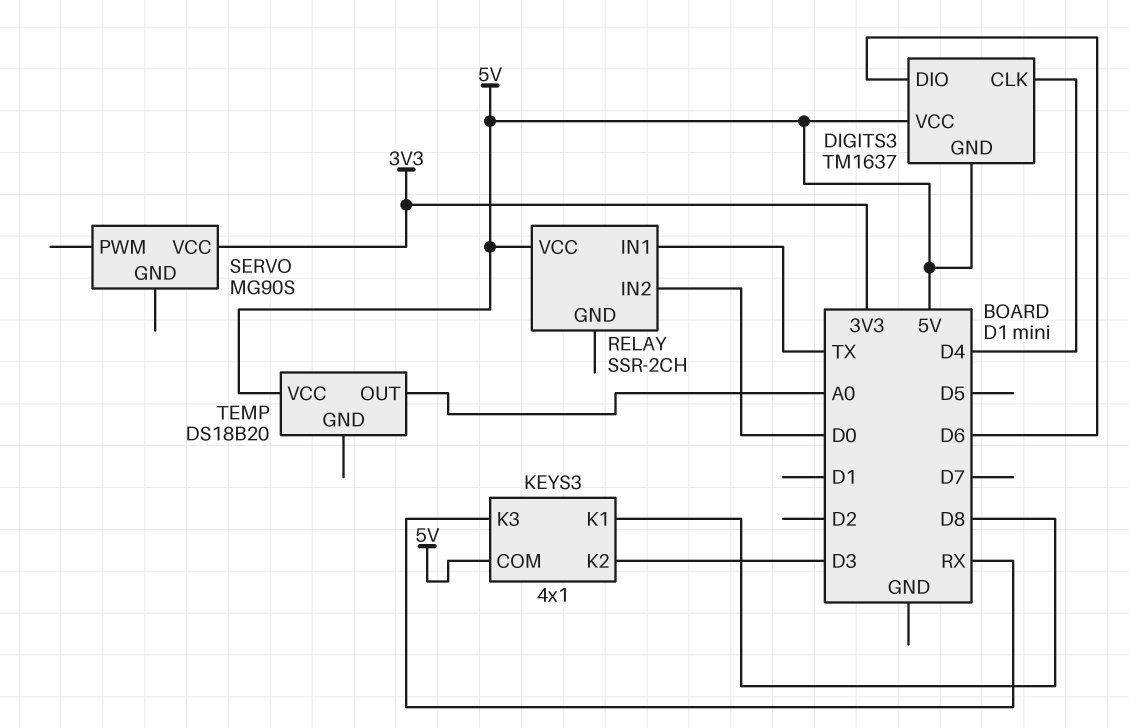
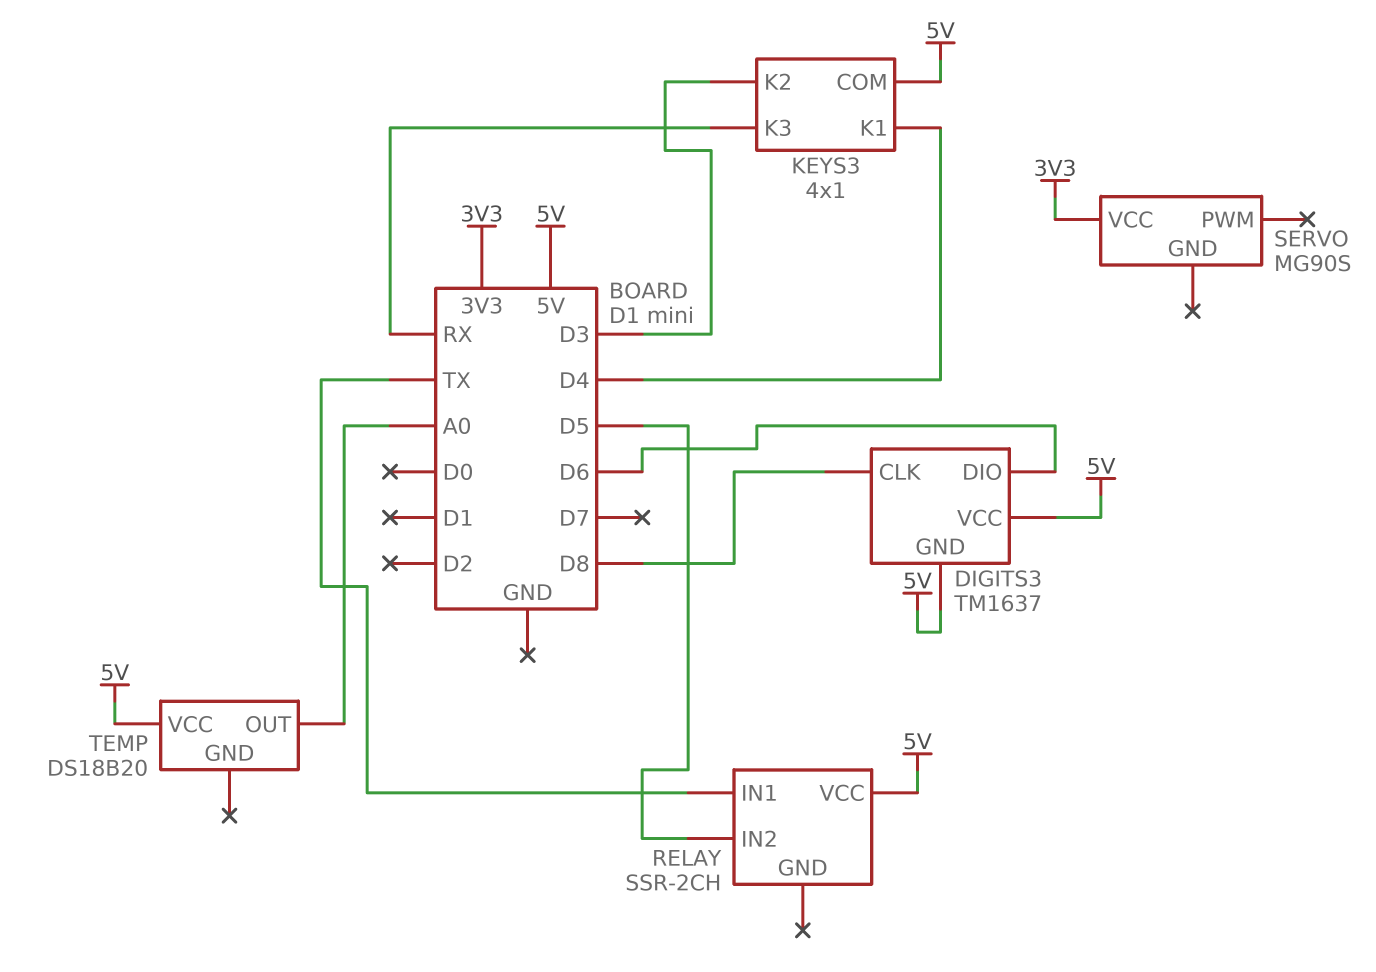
DIGITS3 pin CLK: D4 -> D8
KEYS3 pin K1: D8 -> D4
RELAY pin IN2: D0 -> D5

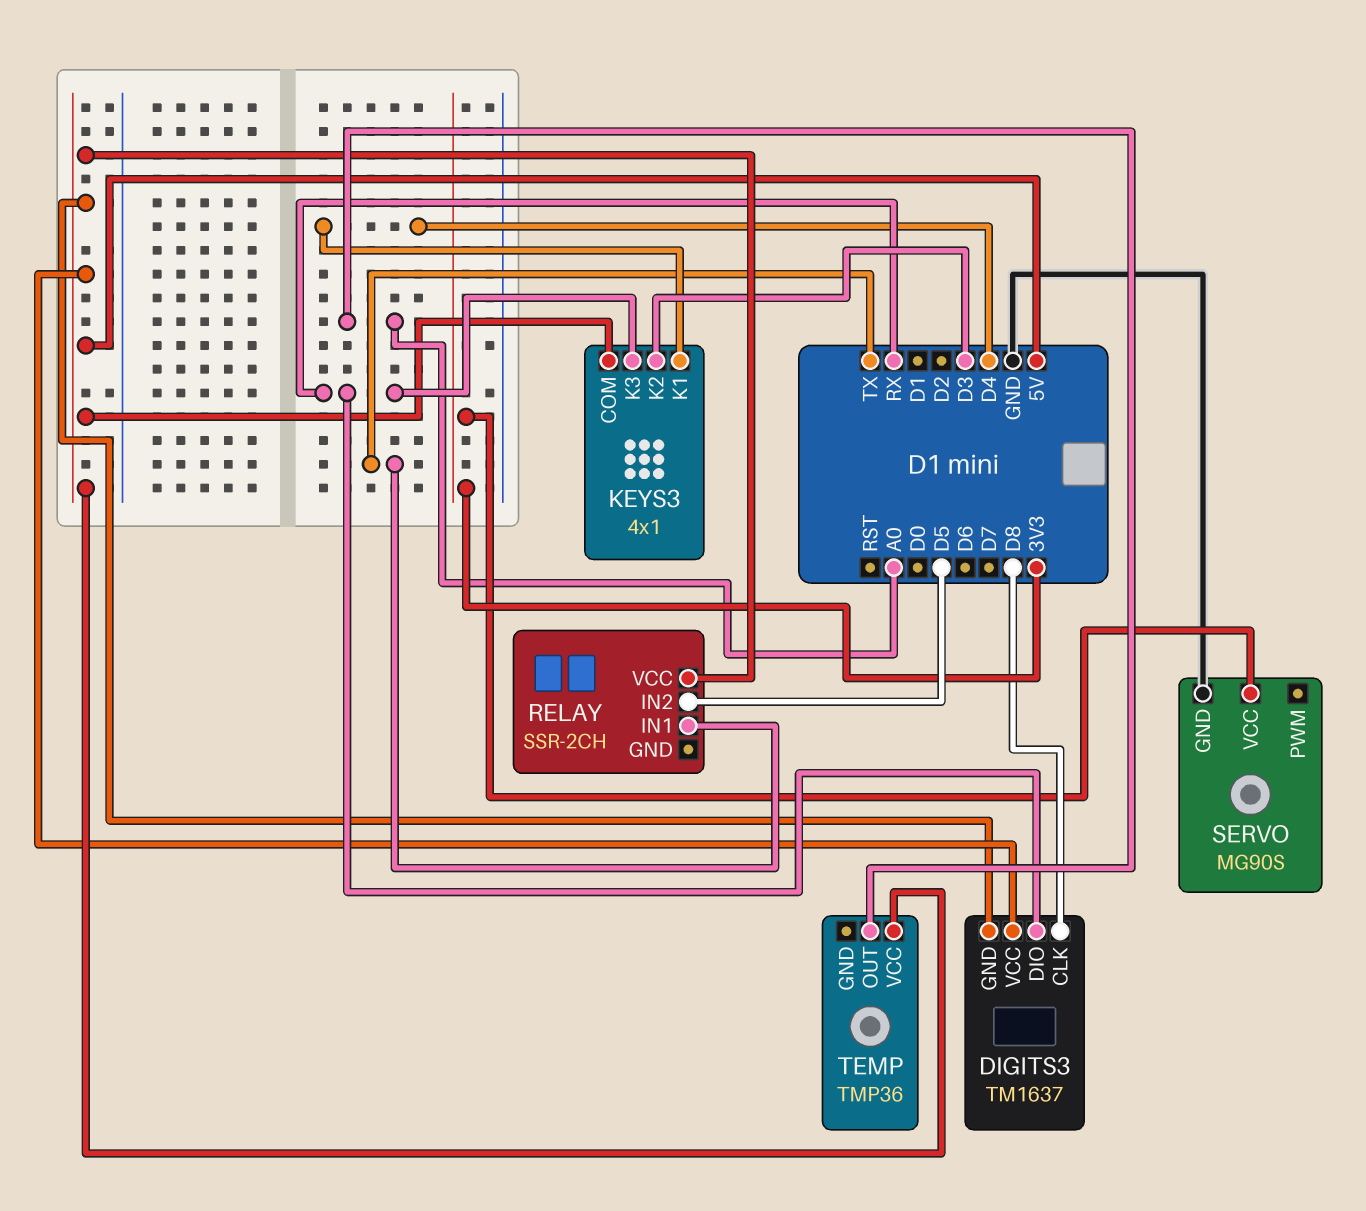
DIGITS3 pin DIO: D6 -> RX
SERVO pin GND: none -> GND
TEMP: DS18B20 -> TMP36

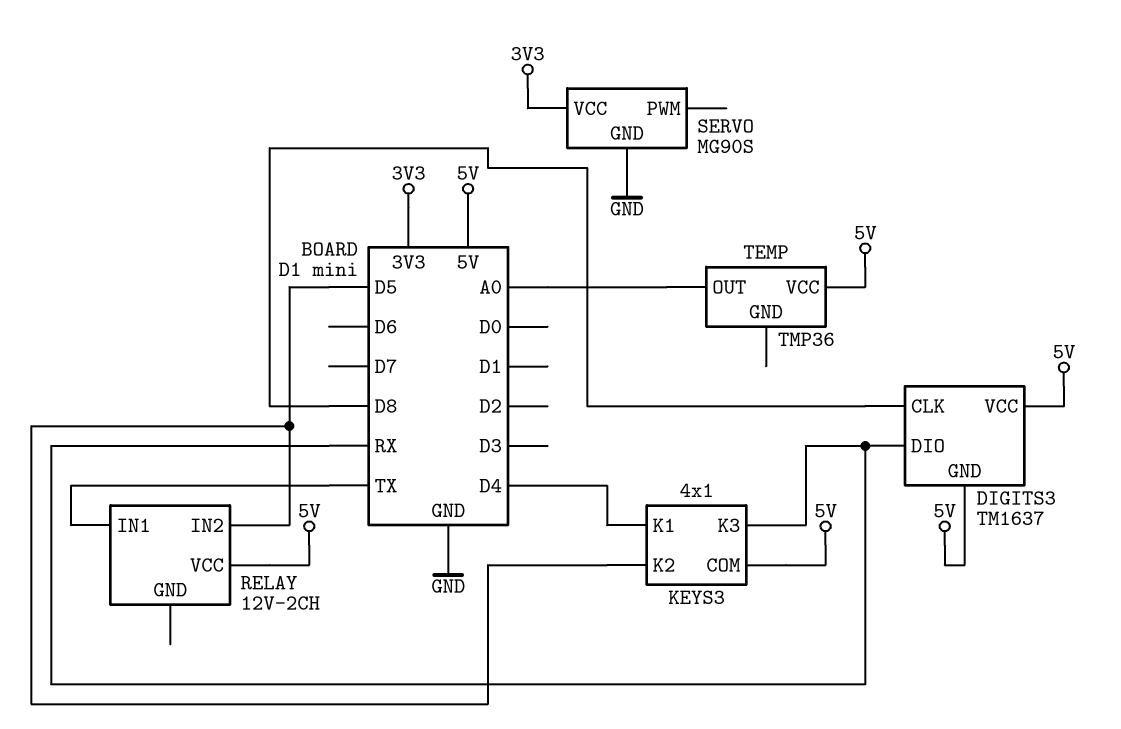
KEYS3 pin K2: D3 -> D5
RELAY: SSR-2CH -> 12V-2CH

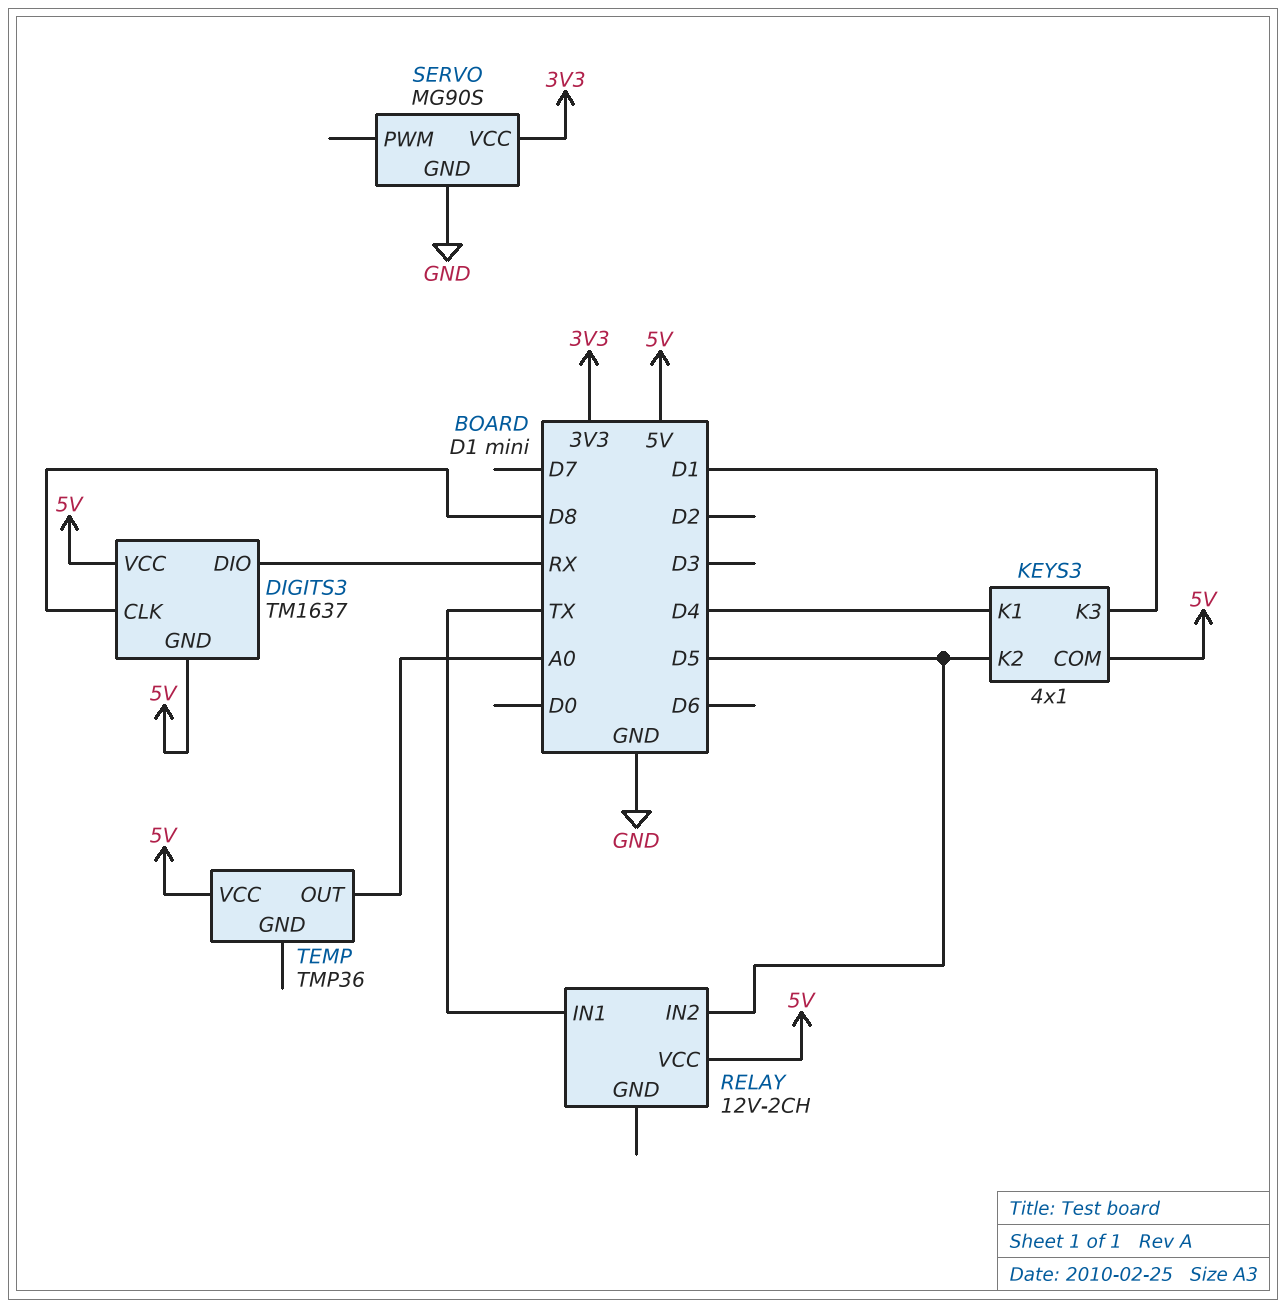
KEYS3 pin K3: RX -> D1

